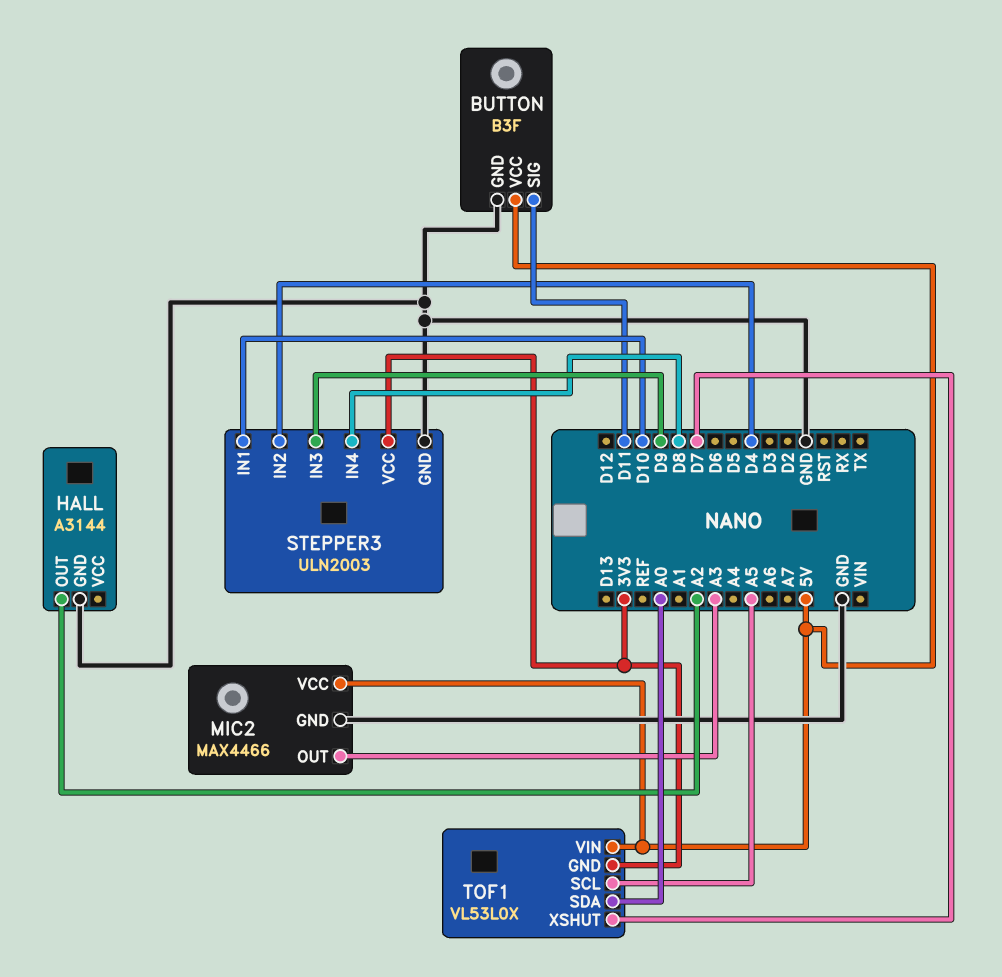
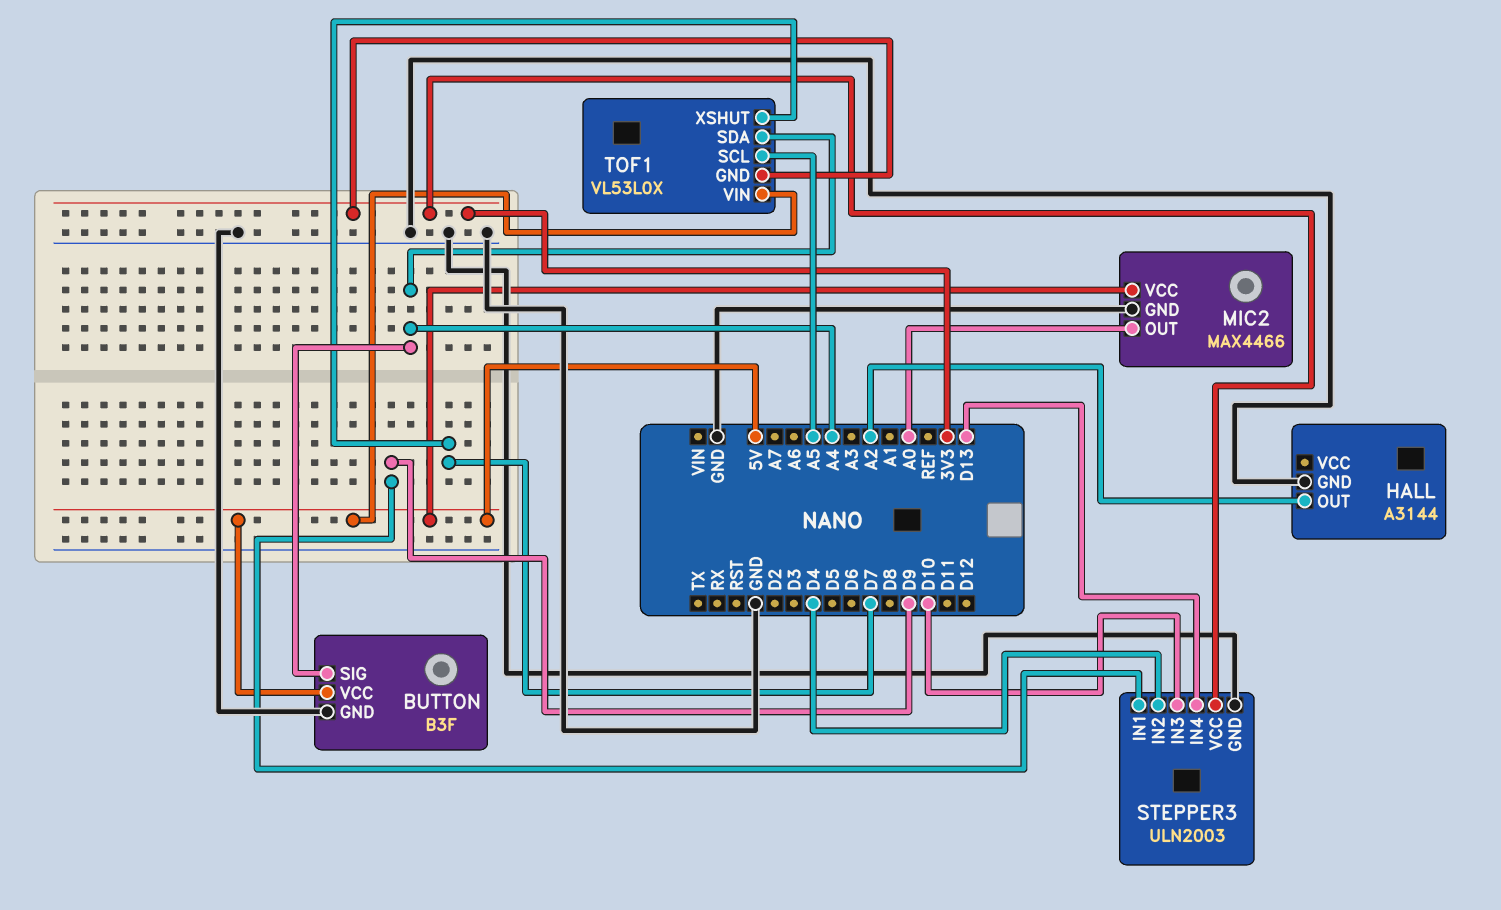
BUTTON pin SIG: D11 -> A4
MIC2 pin OUT: A3 -> A0
STEPPER3 pin IN1: D10 -> D9
STEPPER3 pin IN3: D9 -> D10
STEPPER3 pin IN4: D8 -> D13
TOF1 pin SDA: A0 -> A4

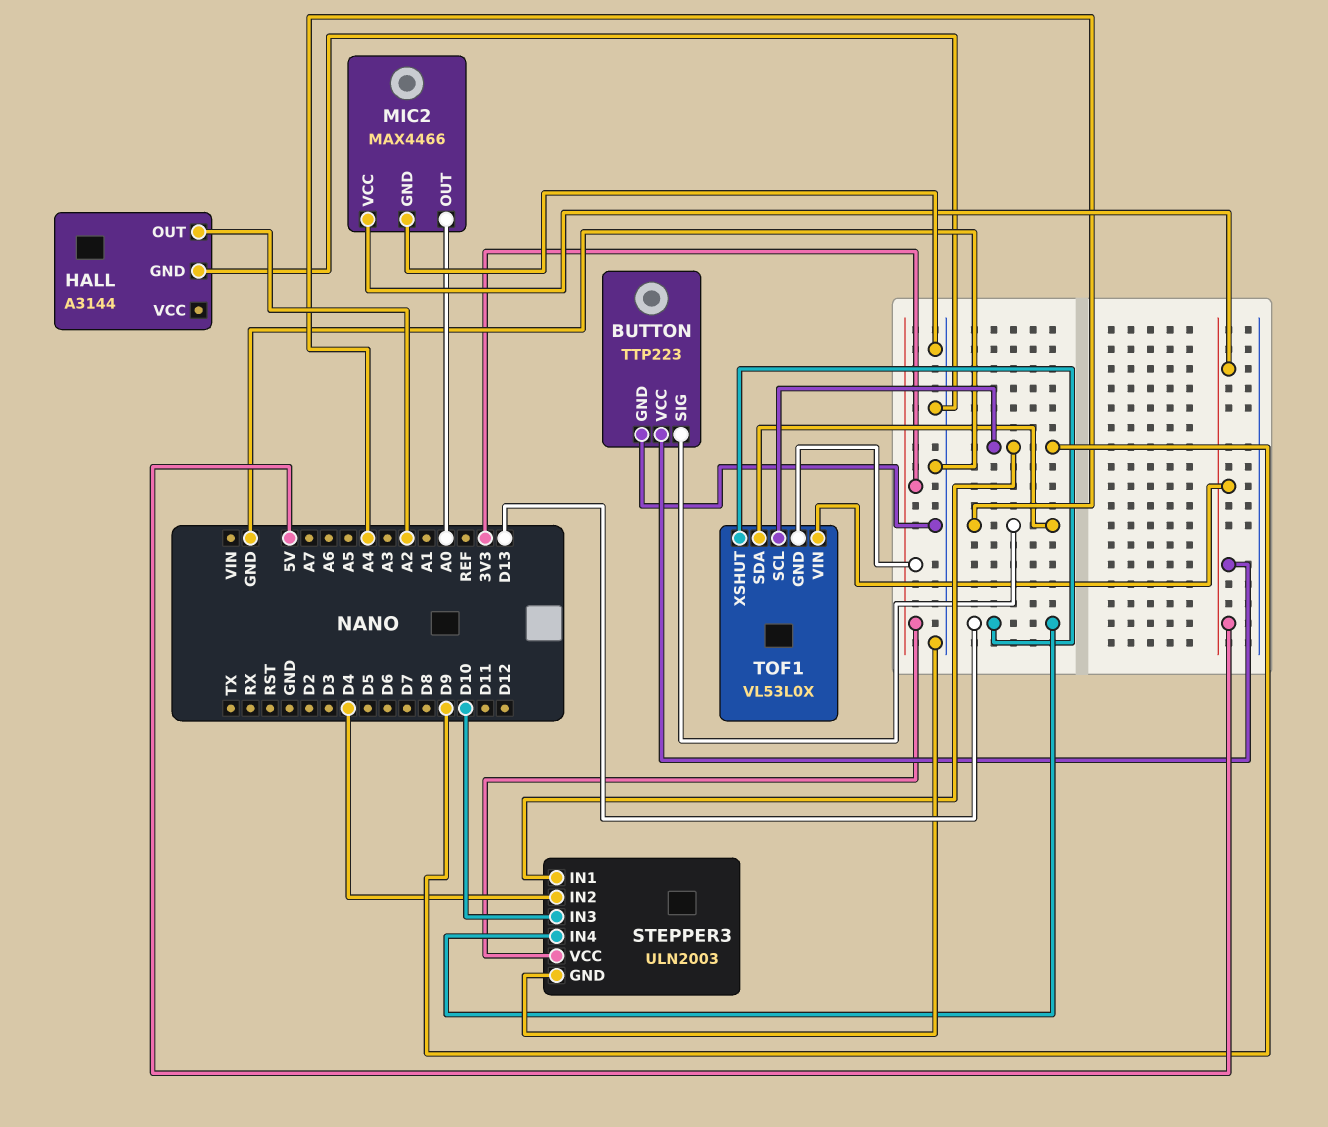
BUTTON: B3F -> TTP223
TOF1 pin SCL: A5 -> D9
TOF1 pin XSHUT: D7 -> D13

